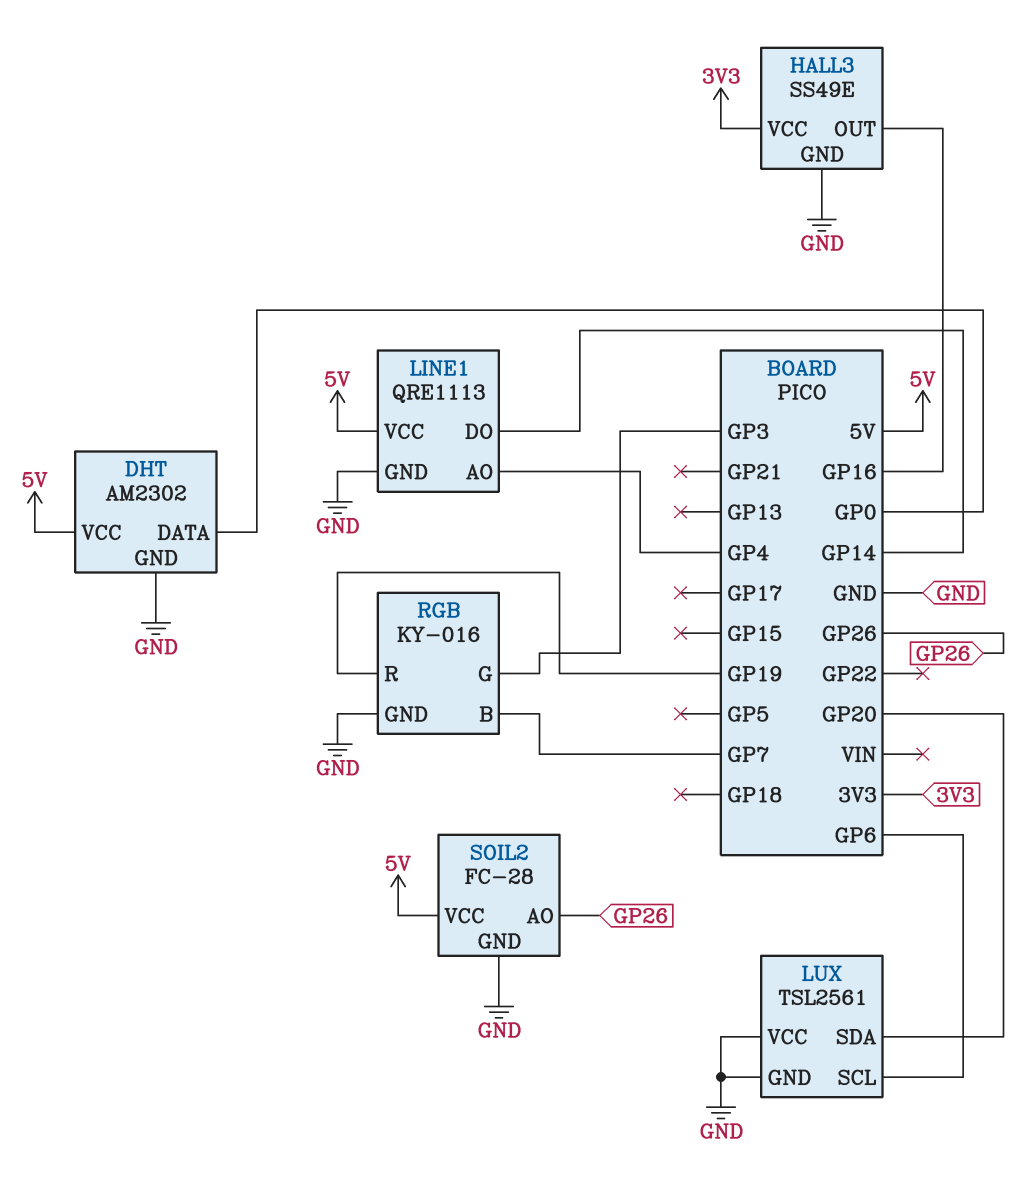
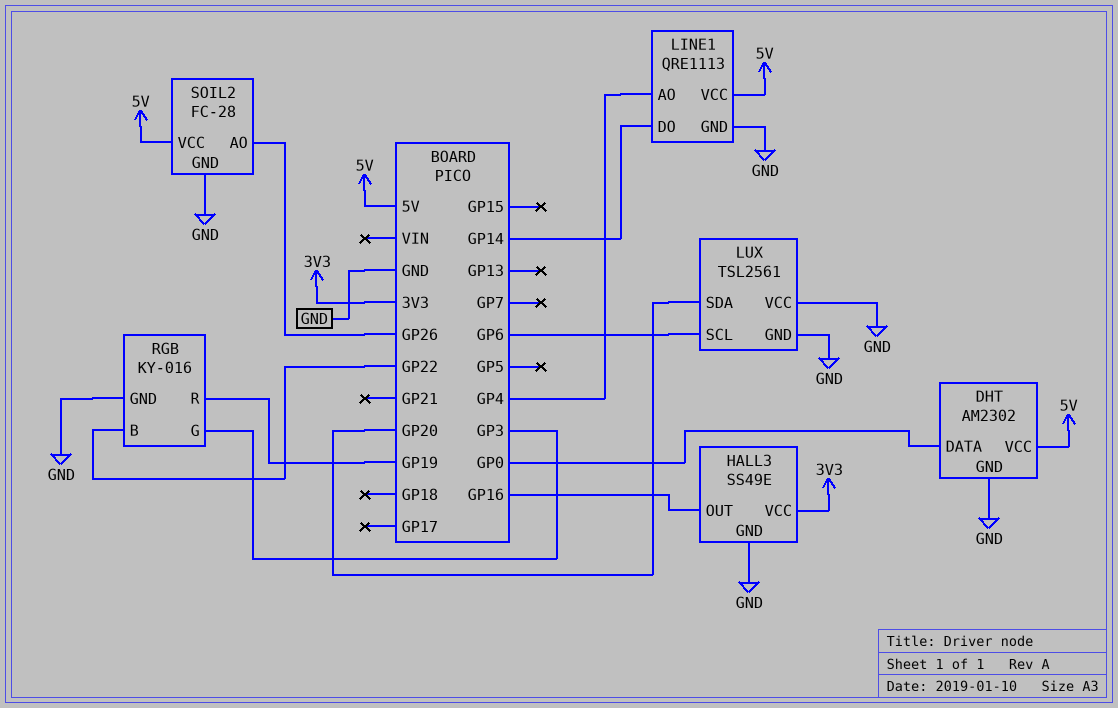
RGB pin B: GP7 -> GP22

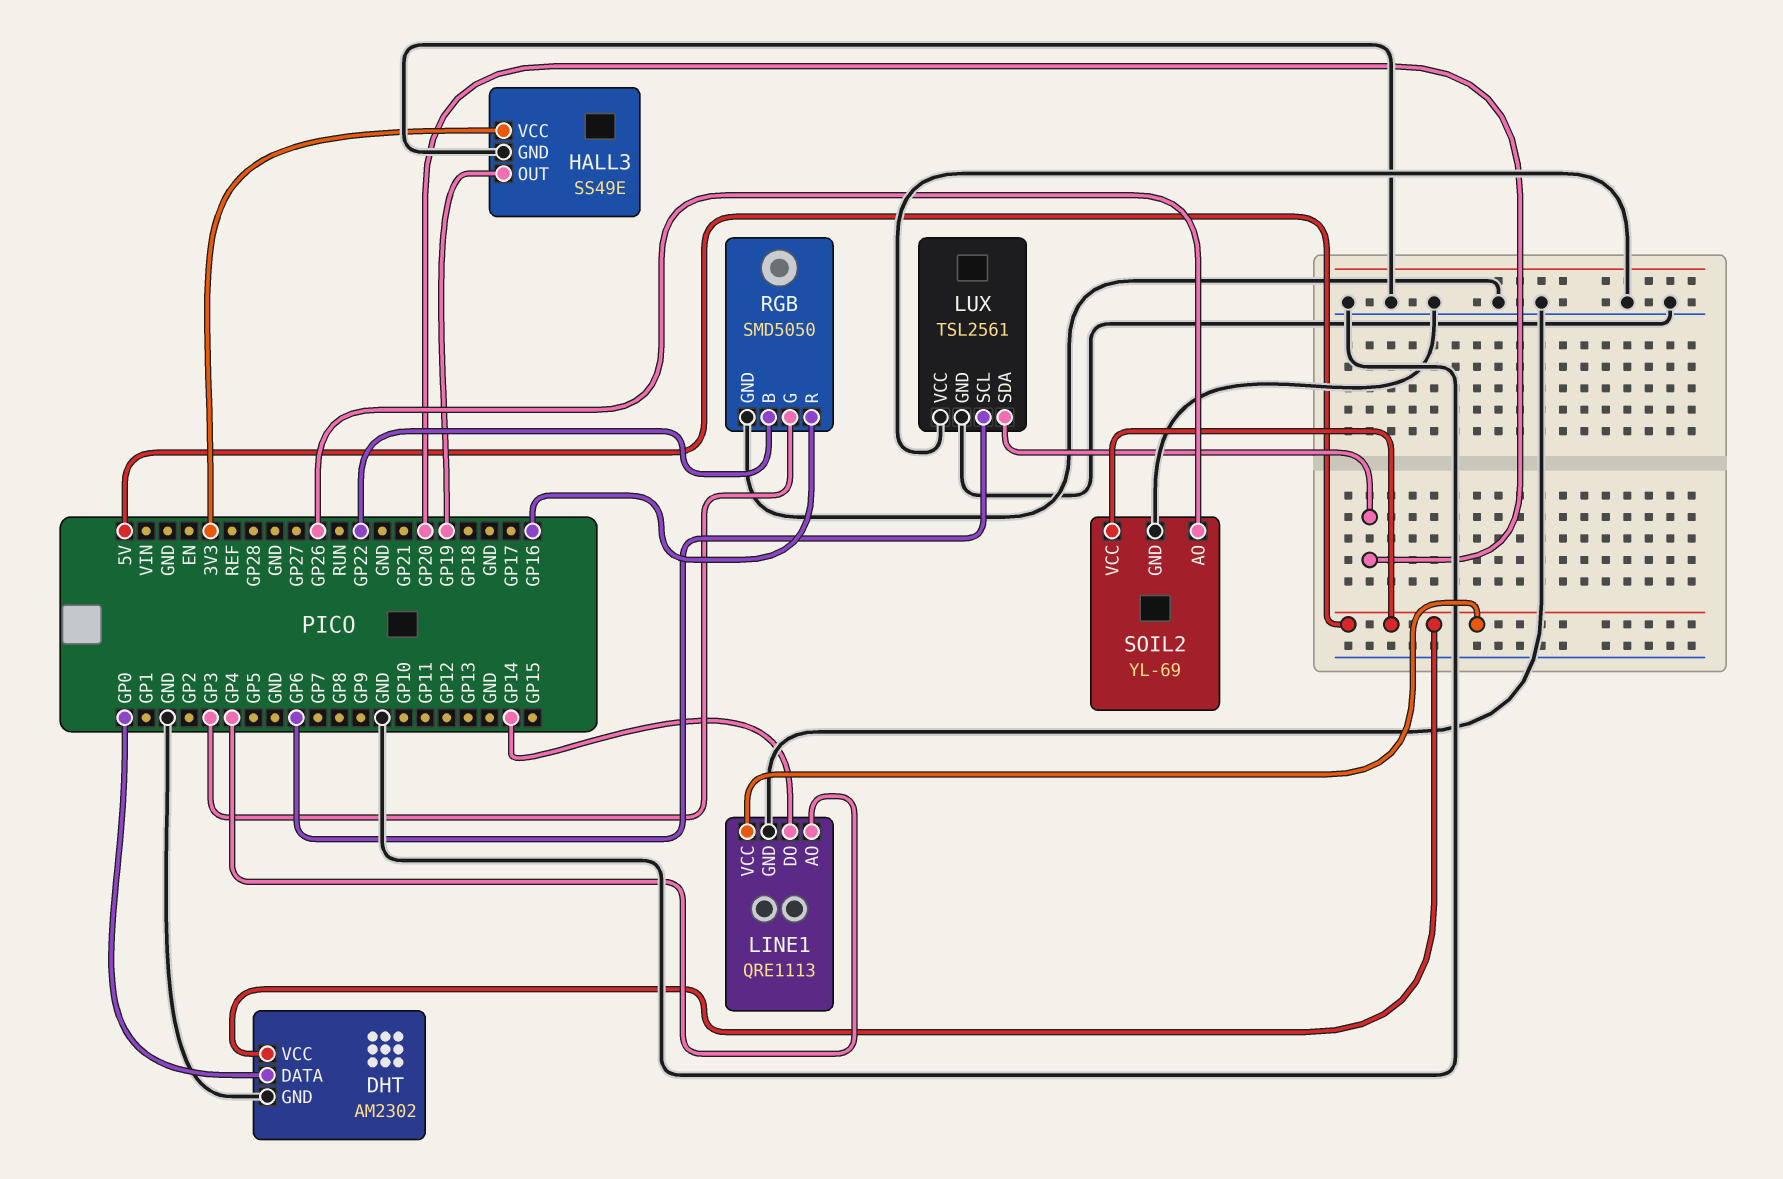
HALL3 pin OUT: GP16 -> GP19
RGB: KY-016 -> SMD5050
RGB pin R: GP19 -> GP16
SOIL2: FC-28 -> YL-69

